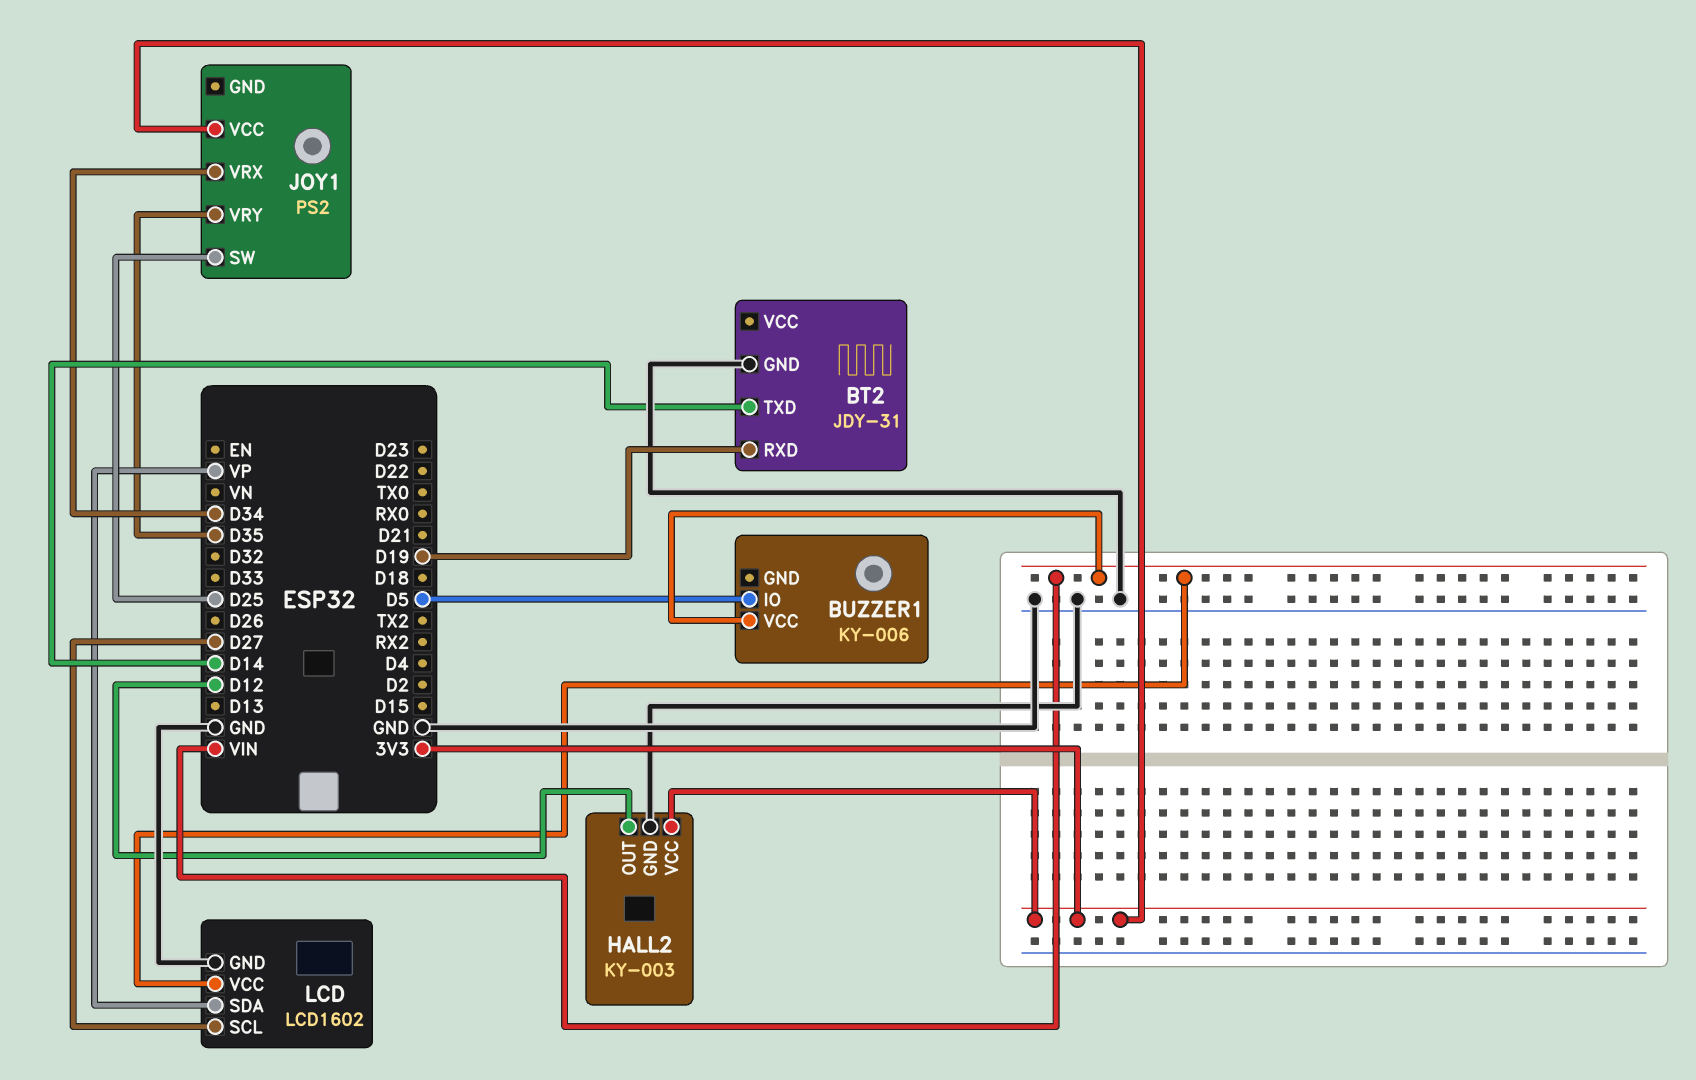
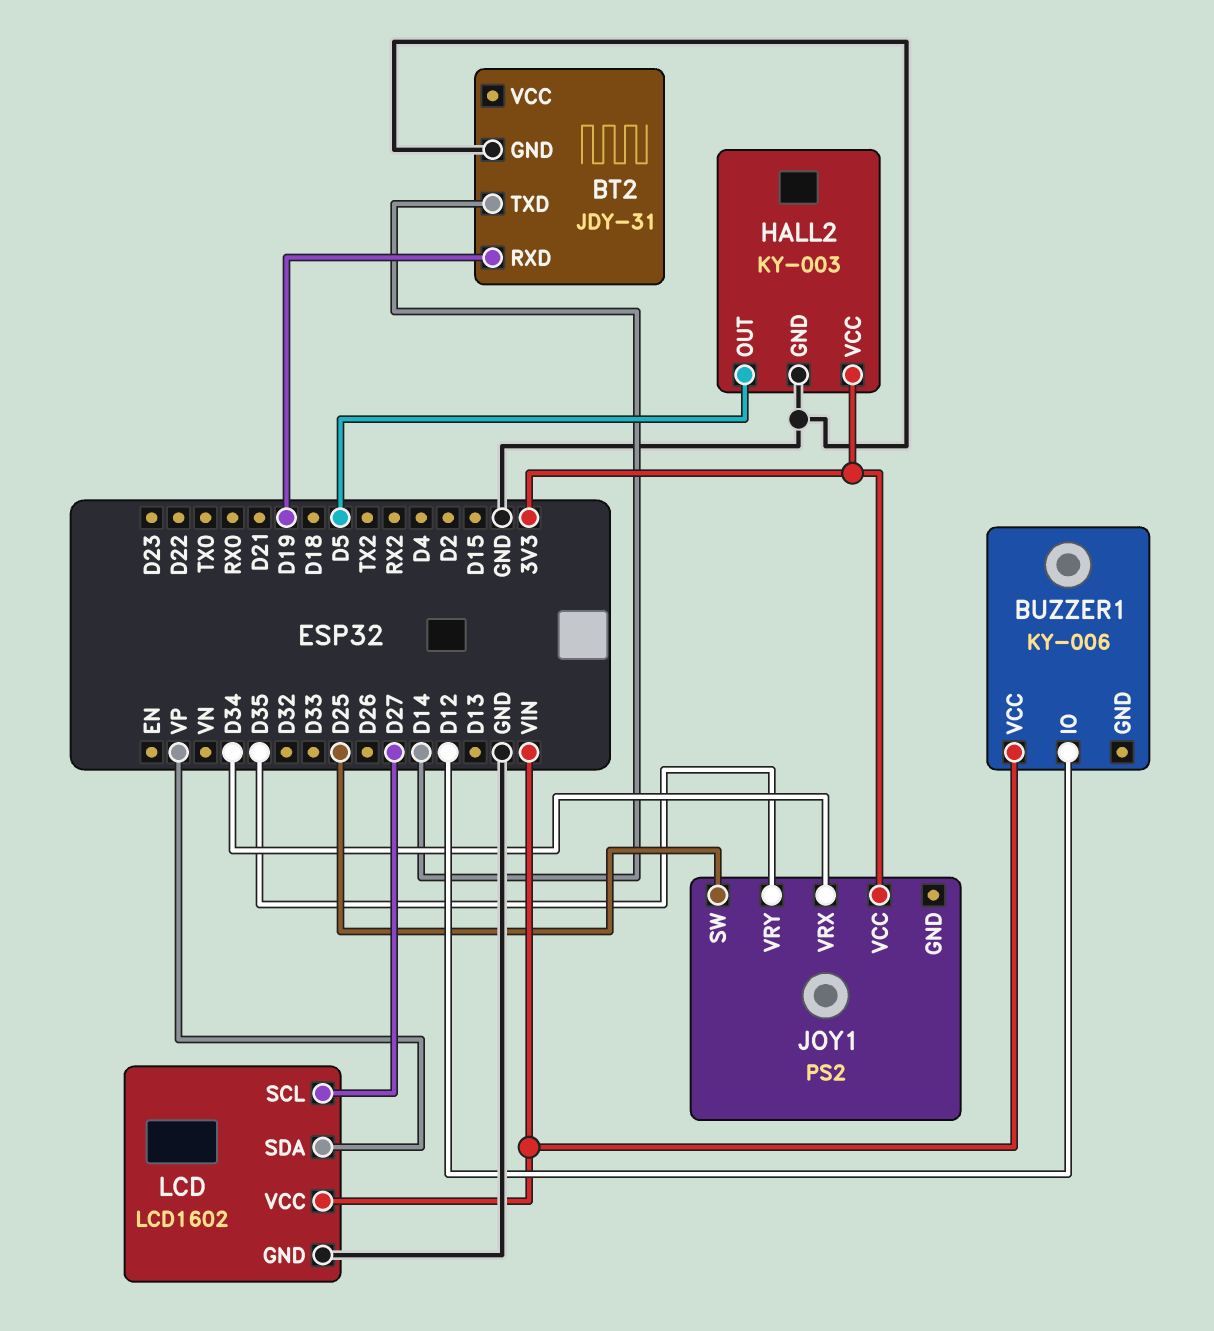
BUZZER1 pin IO: D5 -> D12
HALL2 pin OUT: D12 -> D5

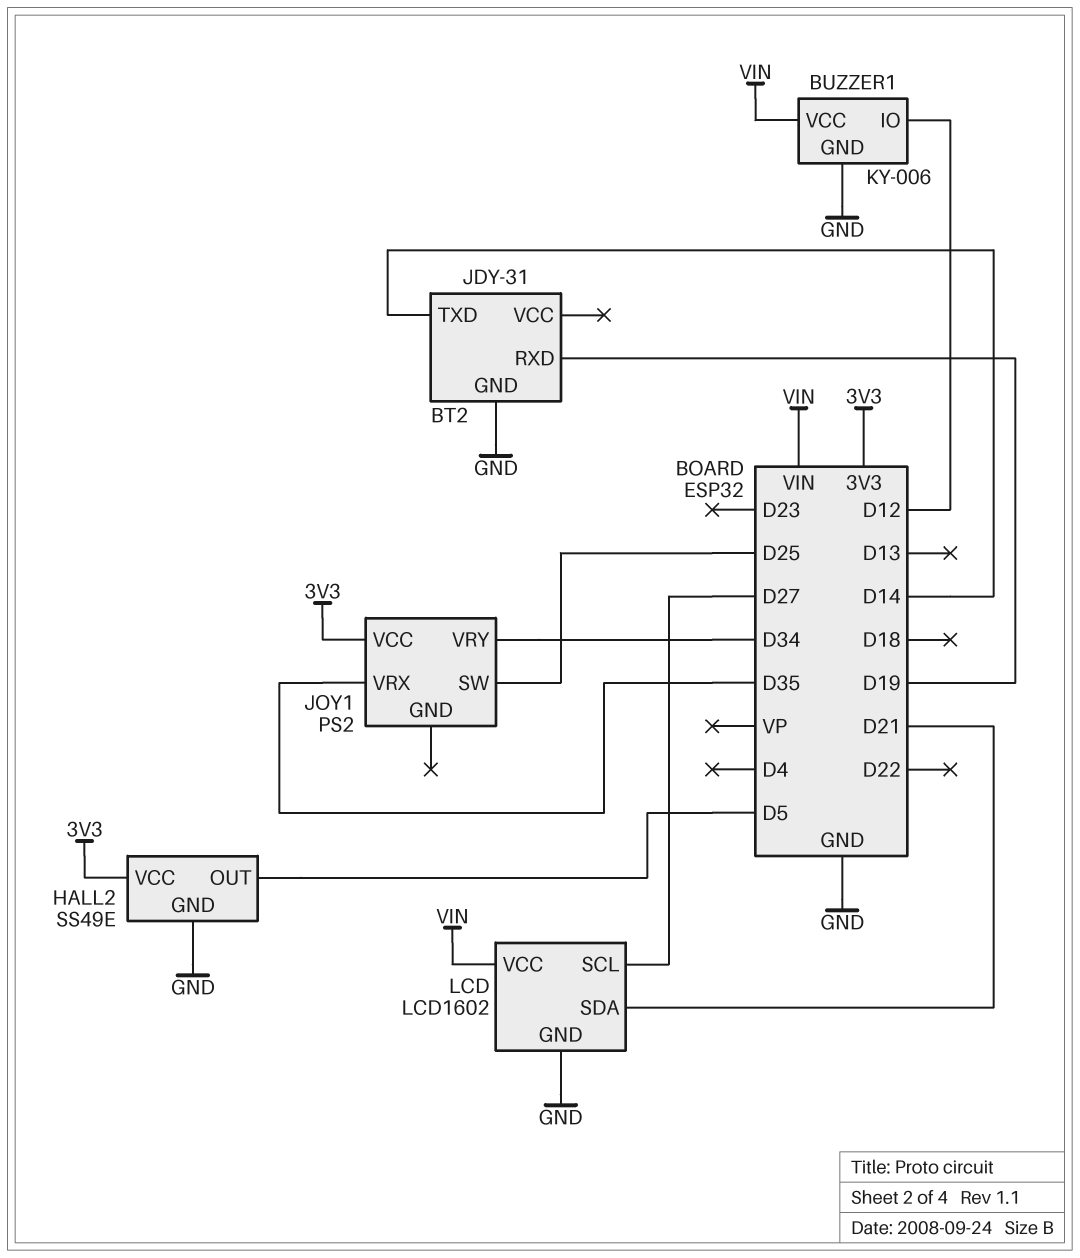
BUZZER1 pin GND: none -> GND
HALL2: KY-003 -> SS49E
JOY1 pin VRX: D34 -> D35
JOY1 pin VRY: D35 -> D34
LCD pin SDA: VP -> D21

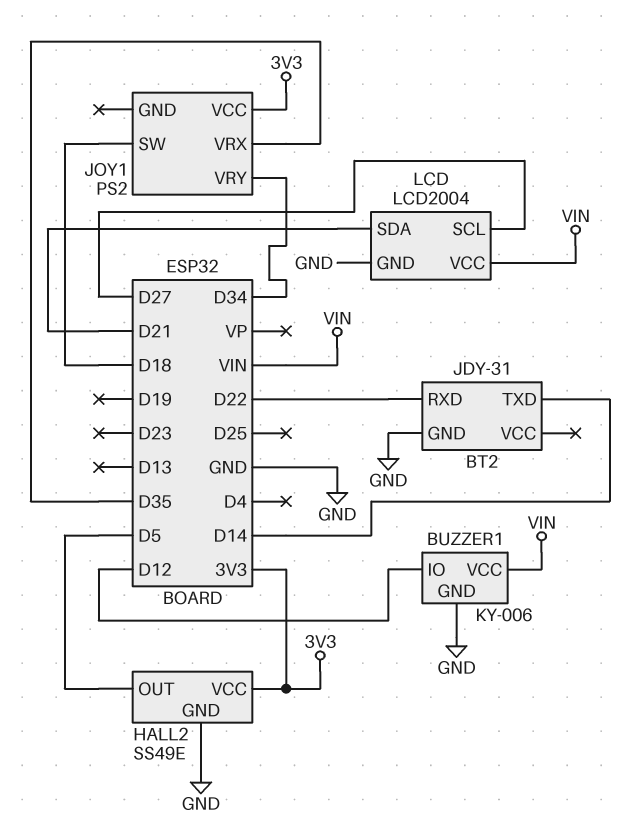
BT2 pin RXD: D19 -> D22
JOY1 pin SW: D25 -> D18
LCD: LCD1602 -> LCD2004

